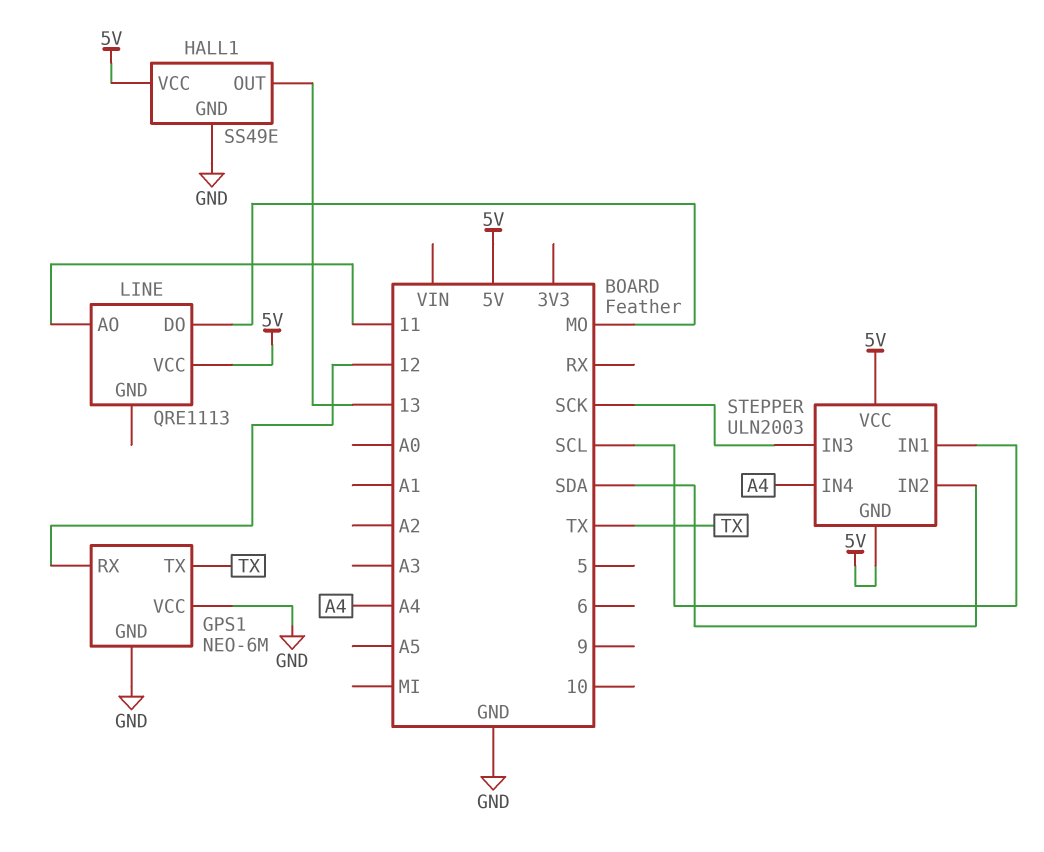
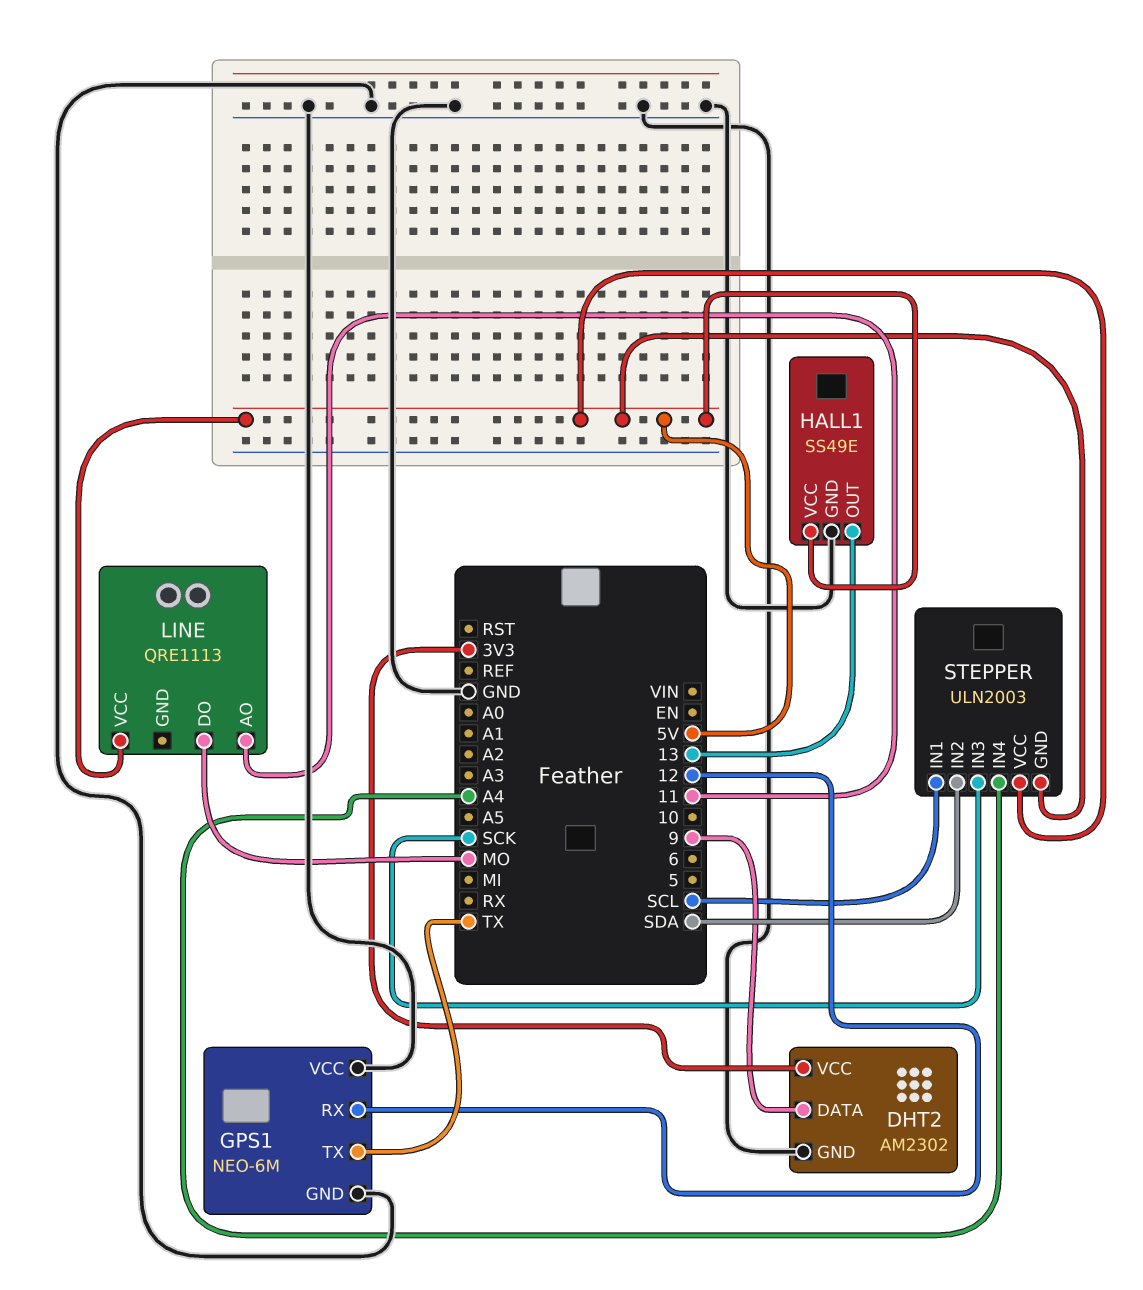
DHT2: none -> AM2302
DHT2 pin DATA: none -> 9
DHT2 pin GND: none -> GND
DHT2 pin VCC: none -> 3V3

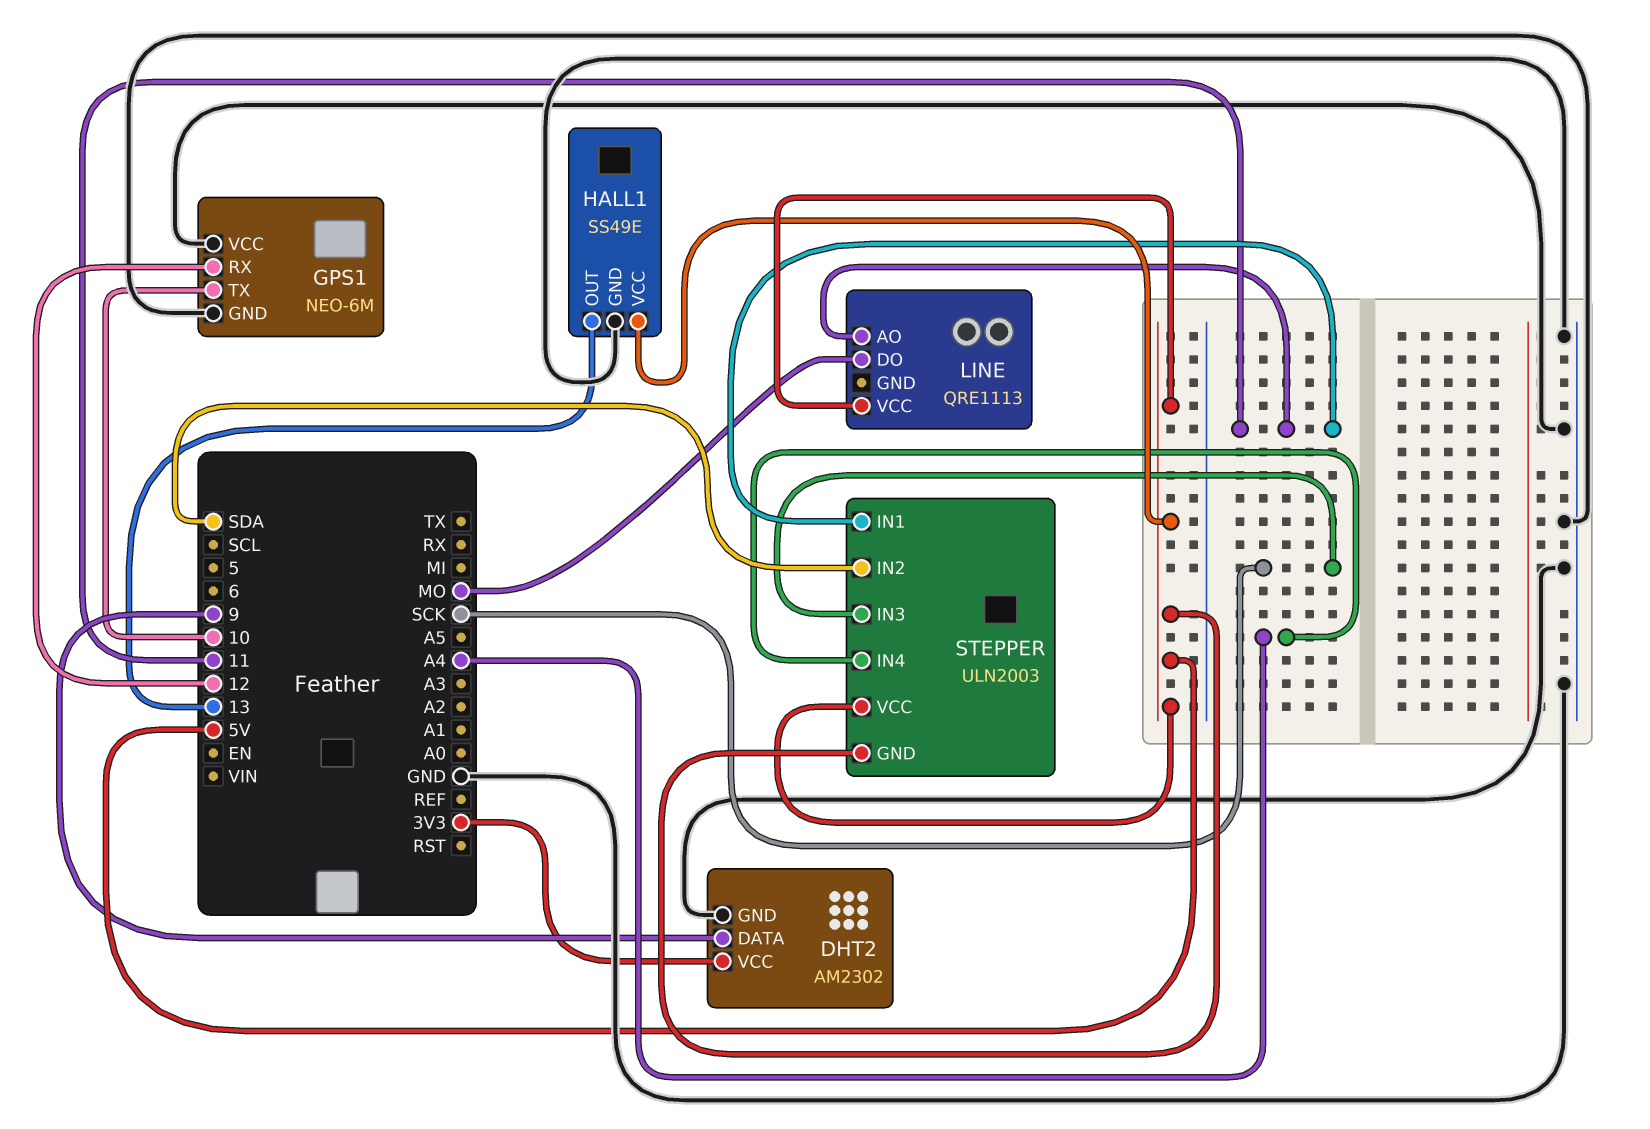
GPS1 pin TX: TX -> 10
STEPPER pin IN1: SCL -> 11

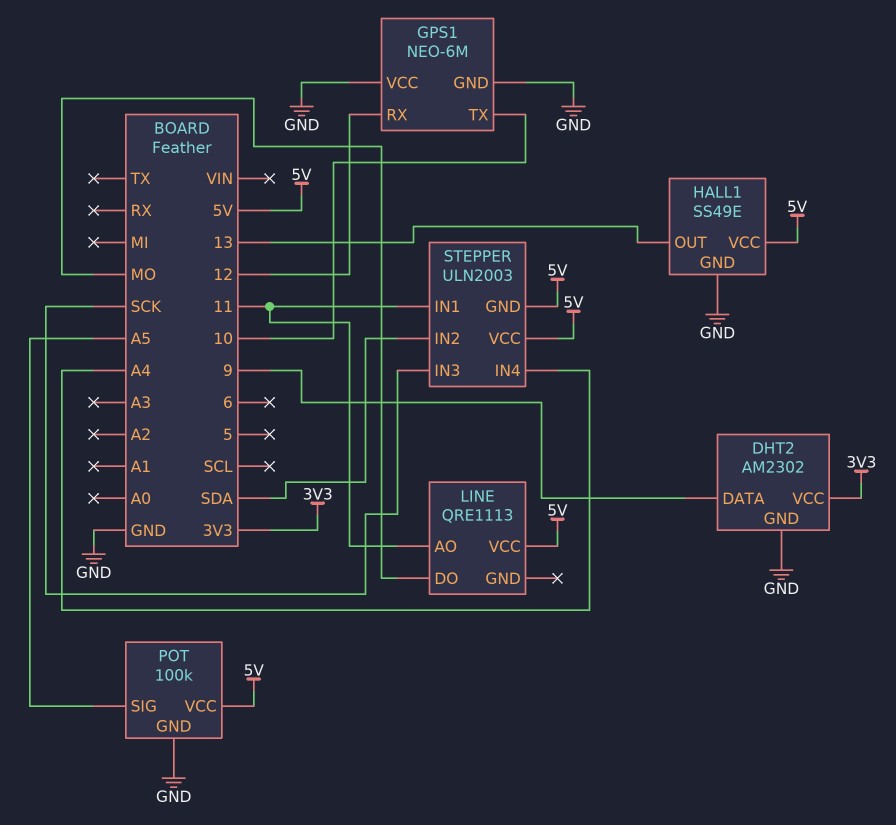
POT: none -> 100k
POT pin GND: none -> GND
POT pin SIG: none -> A5
POT pin VCC: none -> 5V

